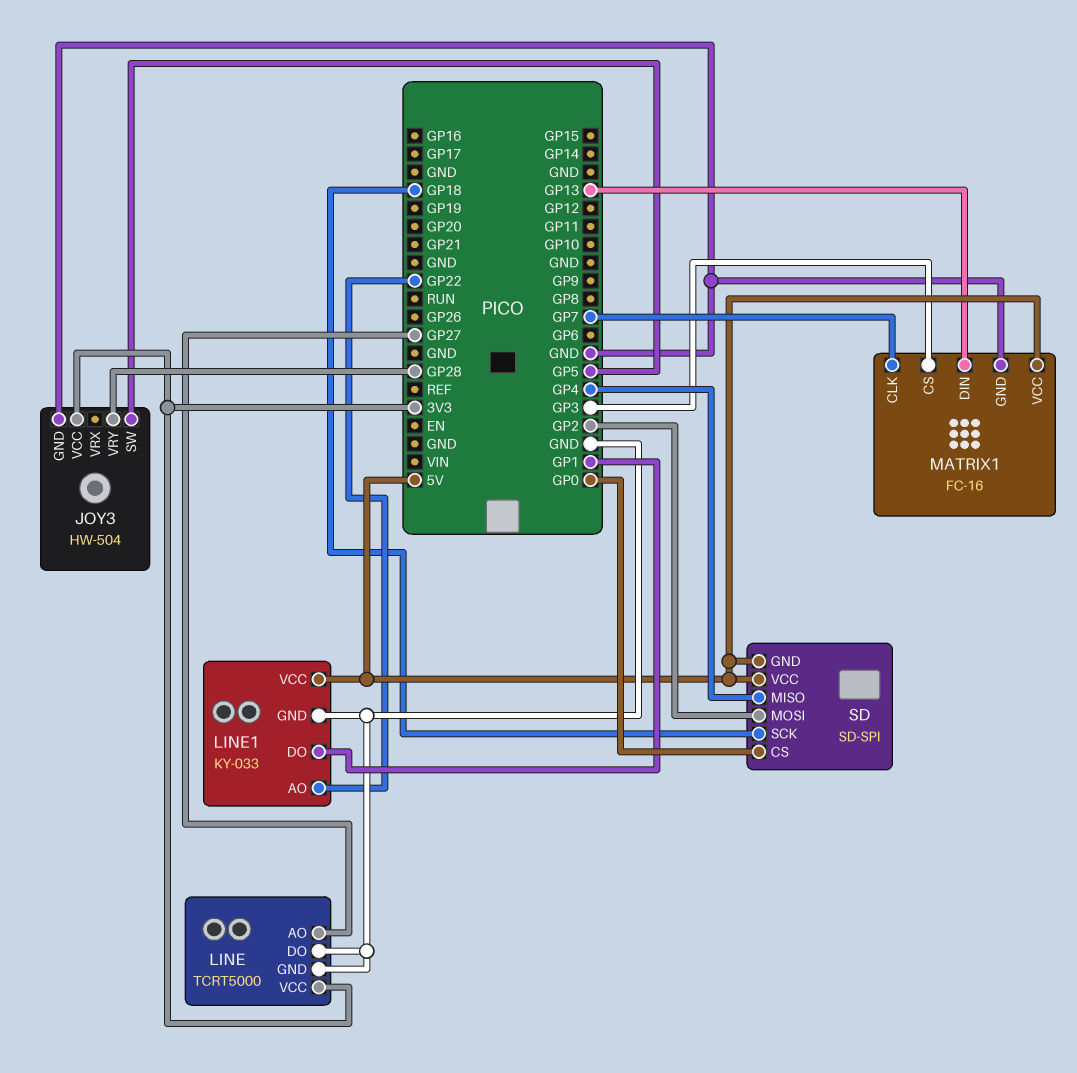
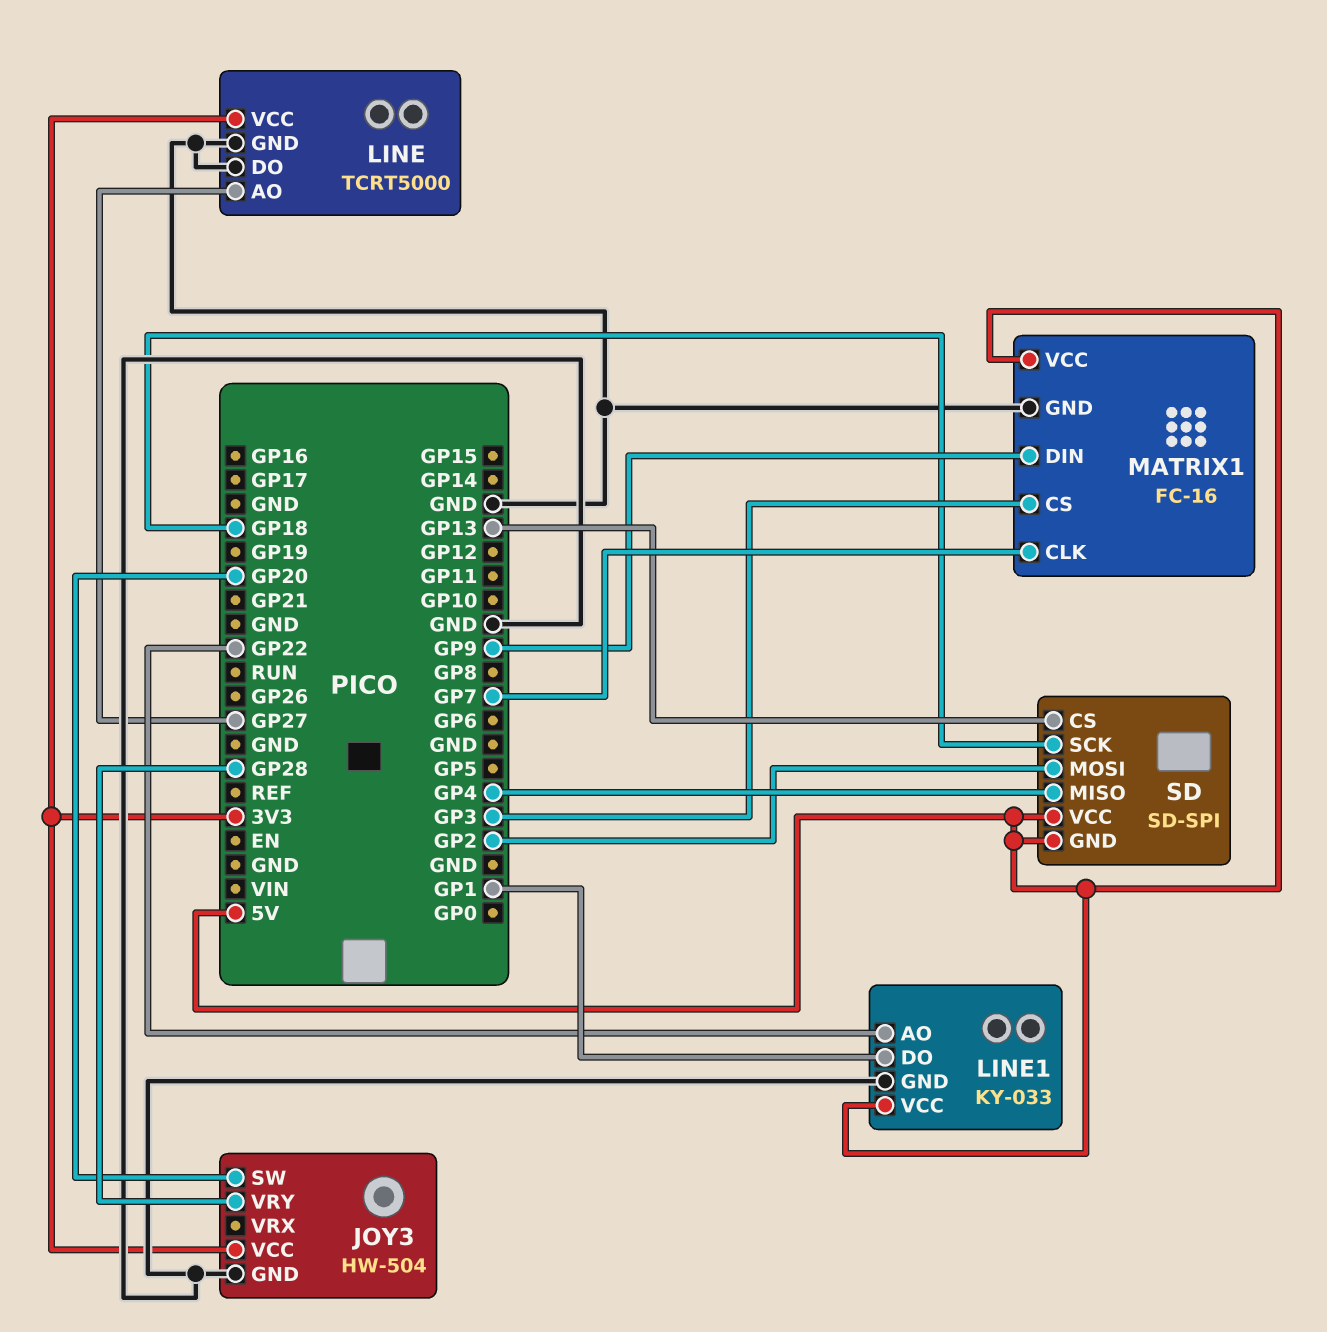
JOY3 pin SW: GP5 -> GP20
MATRIX1 pin DIN: GP13 -> GP9
SD pin CS: GP0 -> GP13

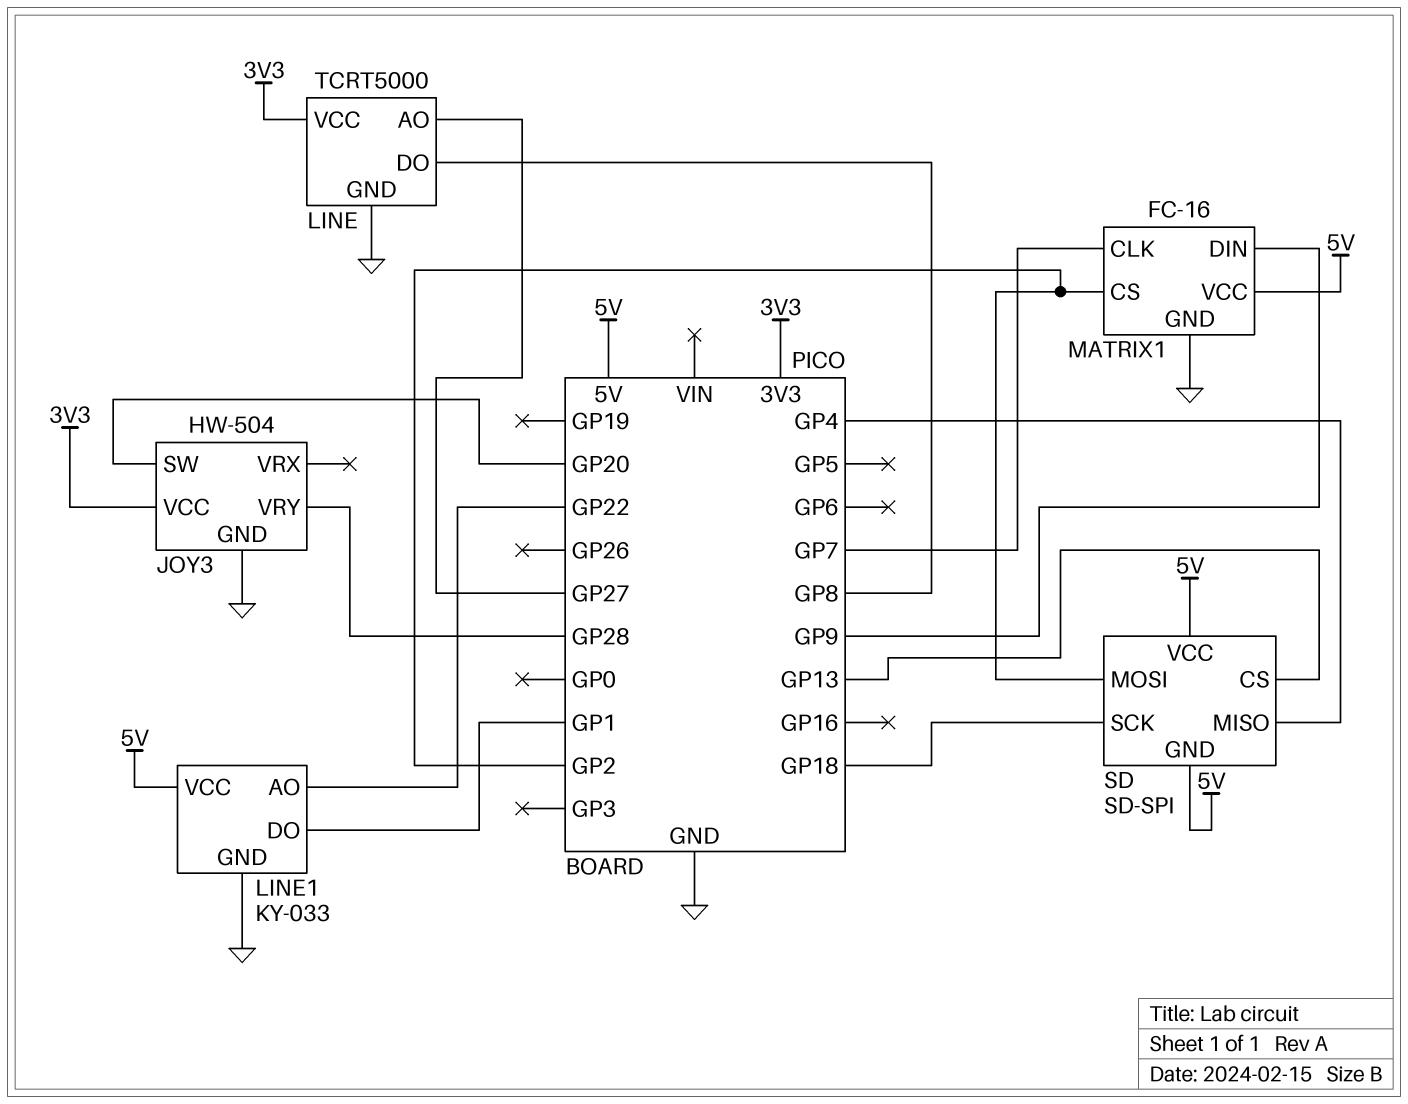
LINE pin DO: GND -> GP8
MATRIX1 pin CS: GP3 -> GP2

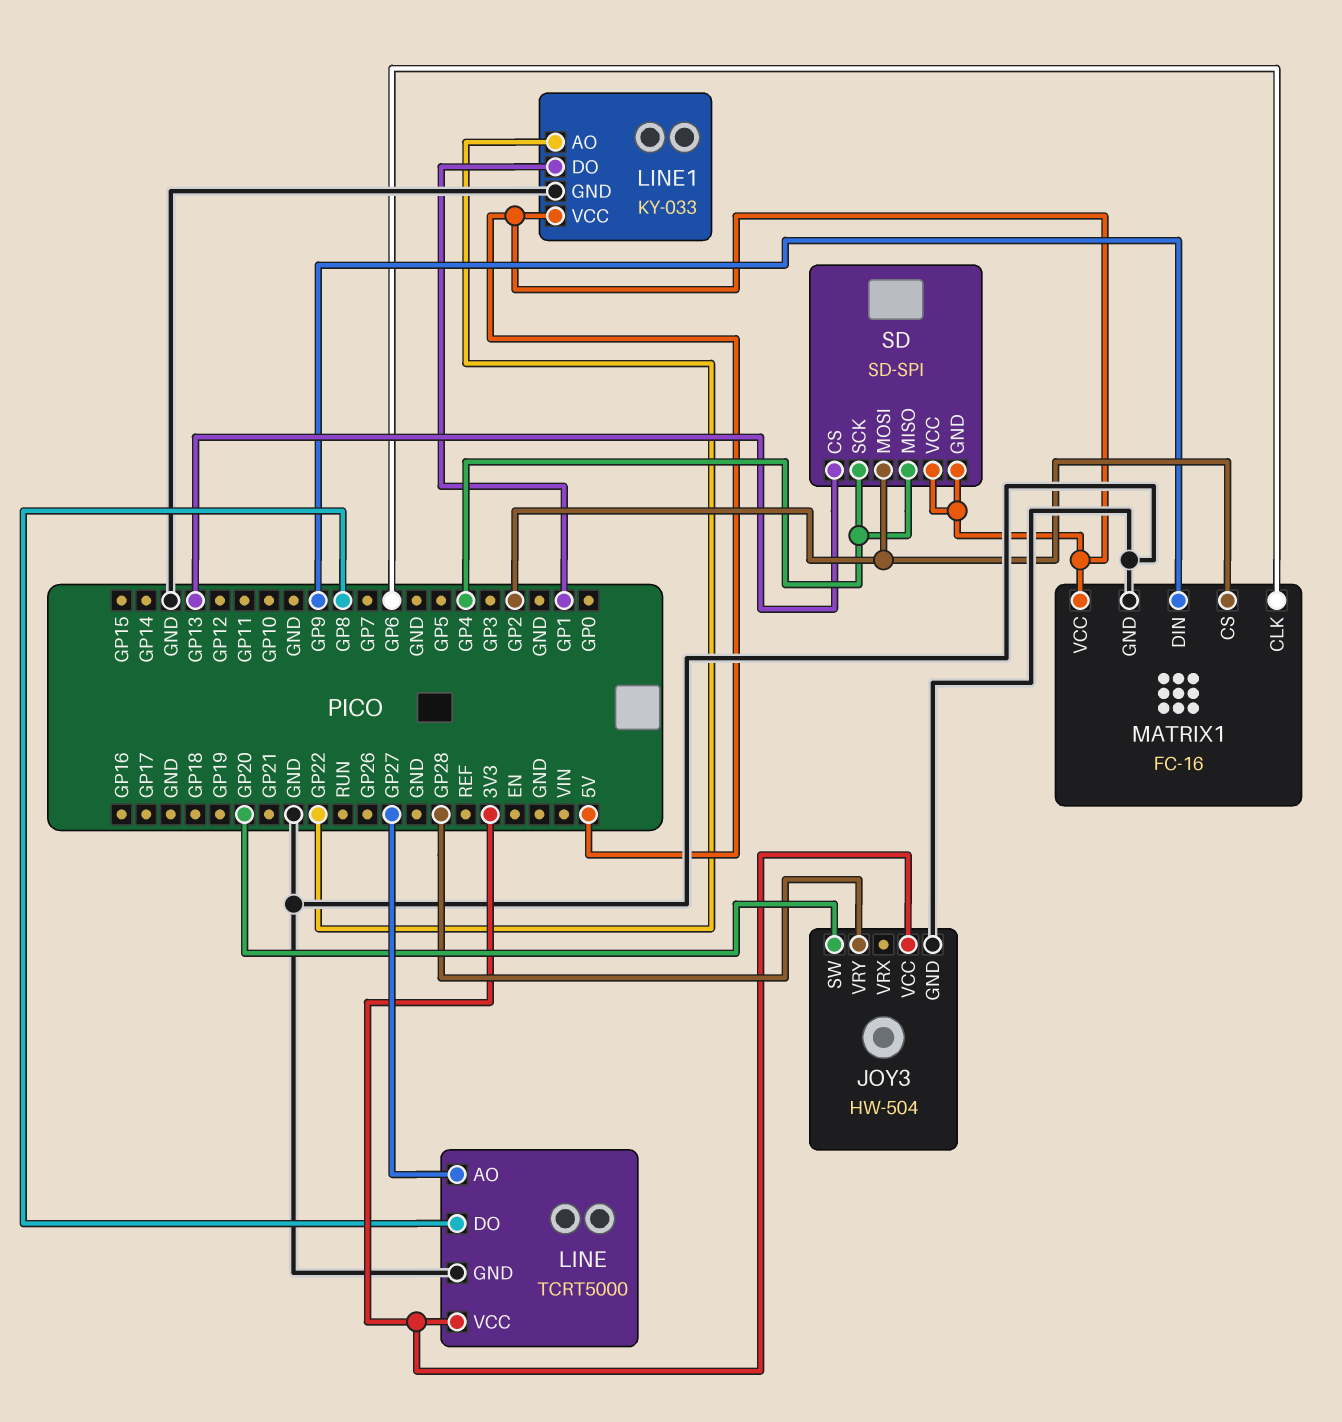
MATRIX1 pin CLK: GP7 -> GP6
SD pin SCK: GP18 -> GP4

